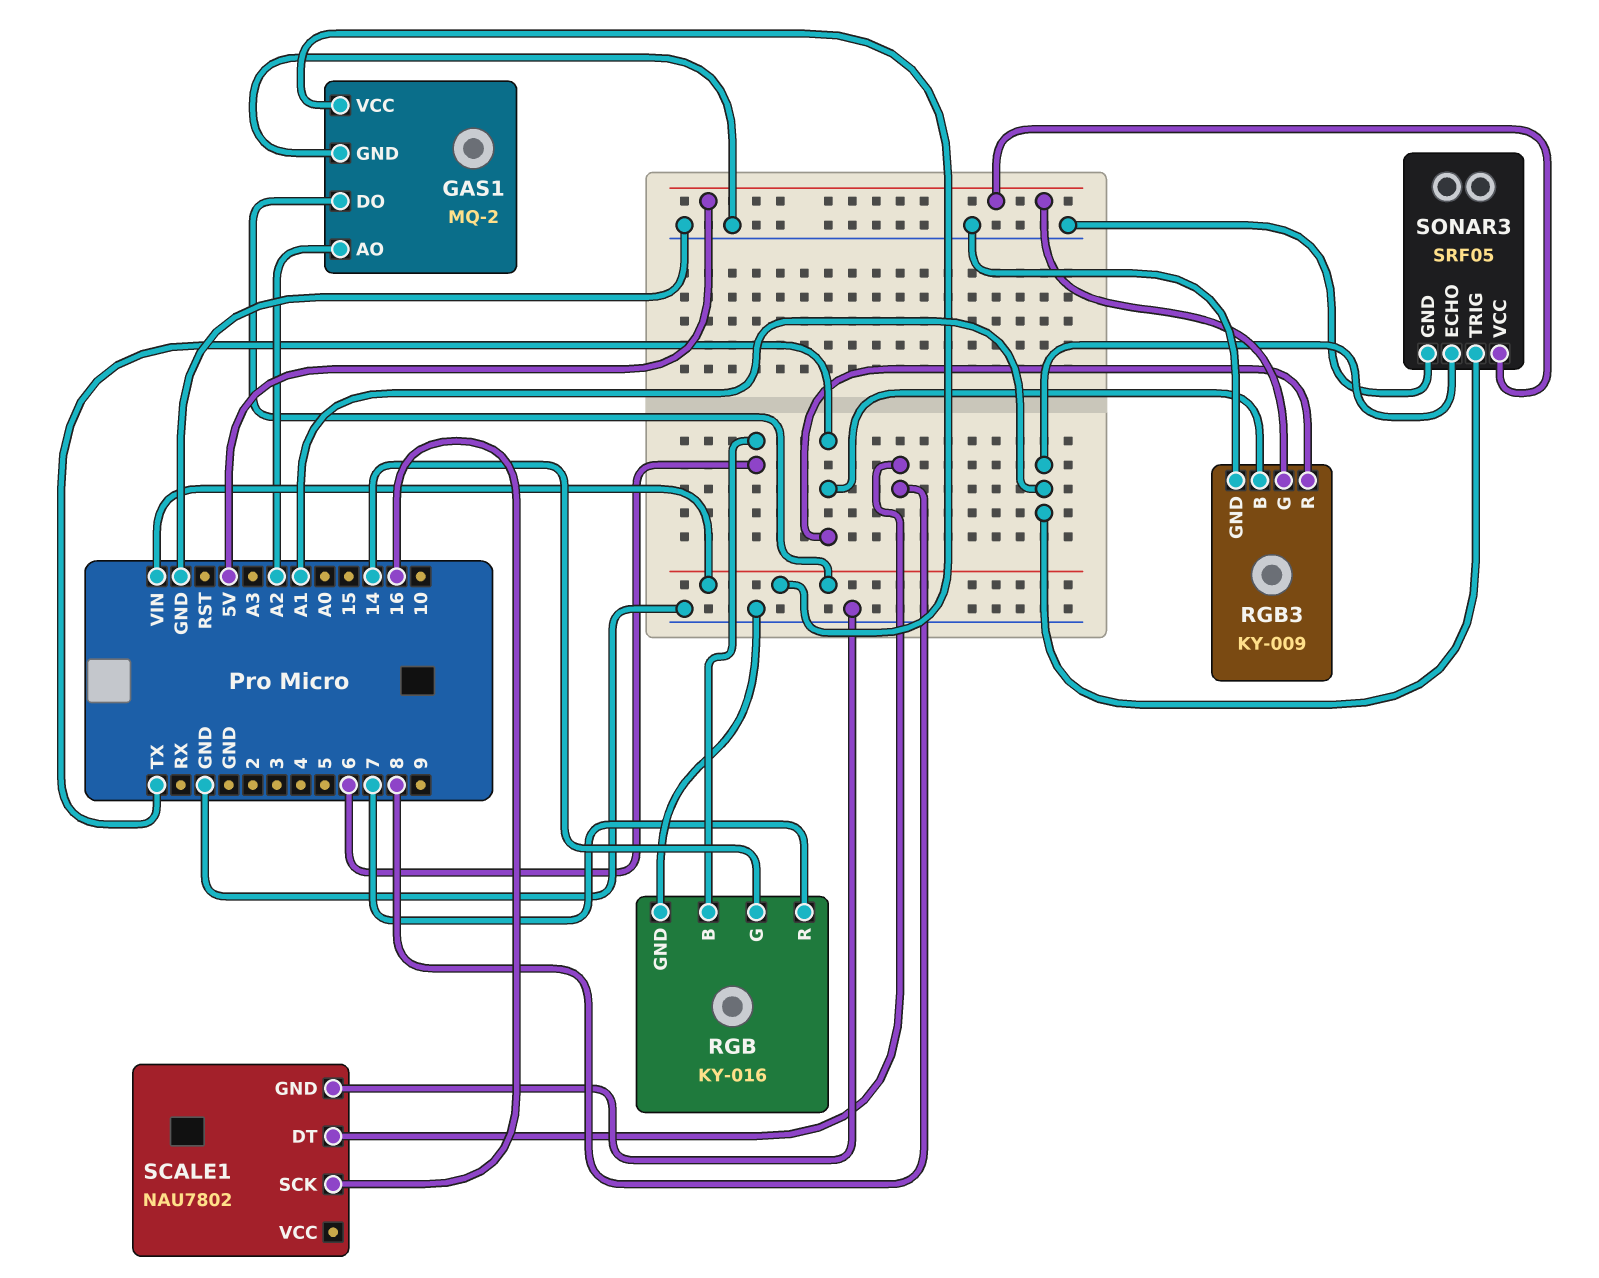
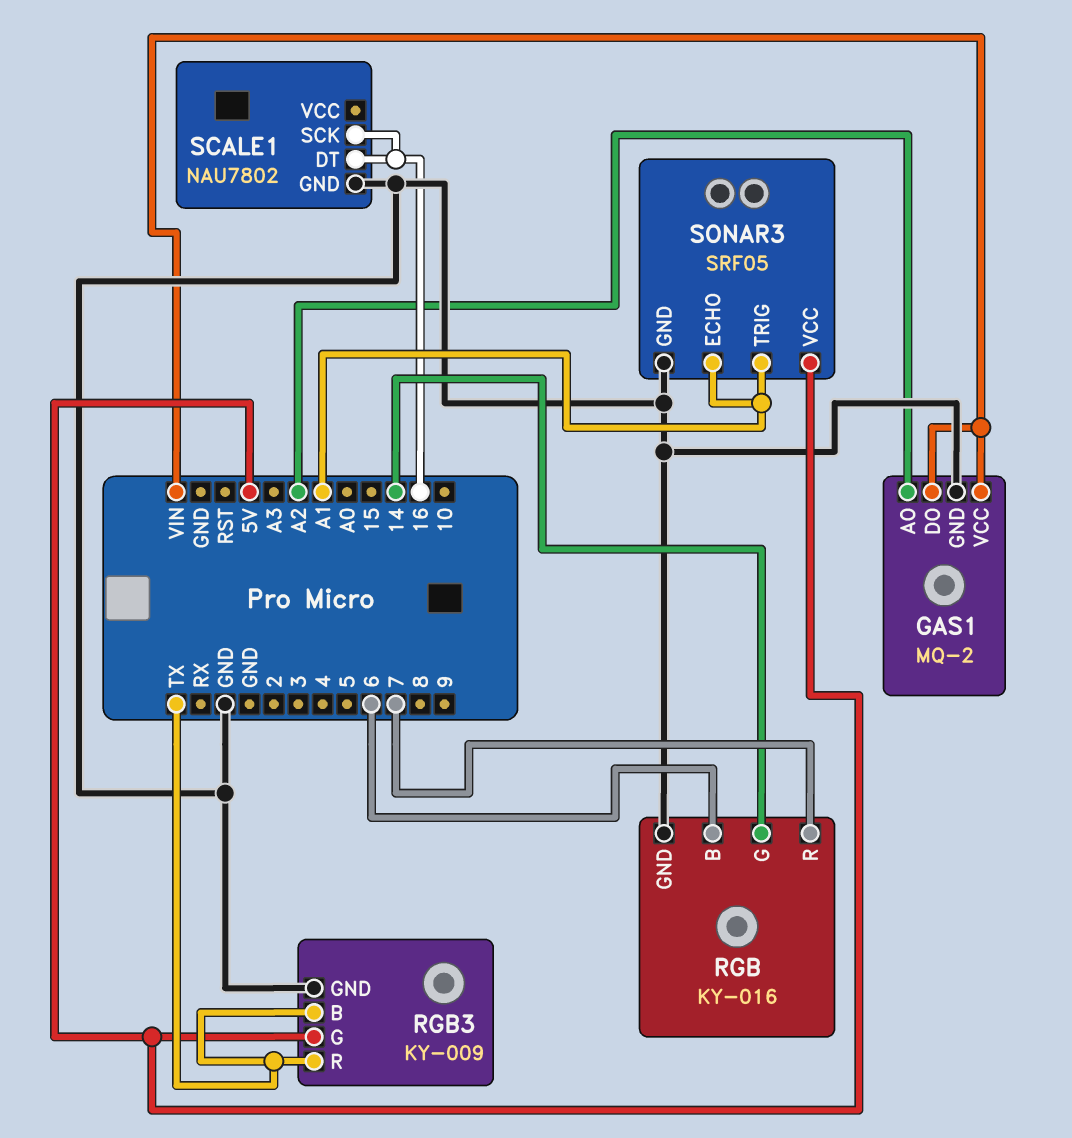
SCALE1 pin DT: 8 -> 16

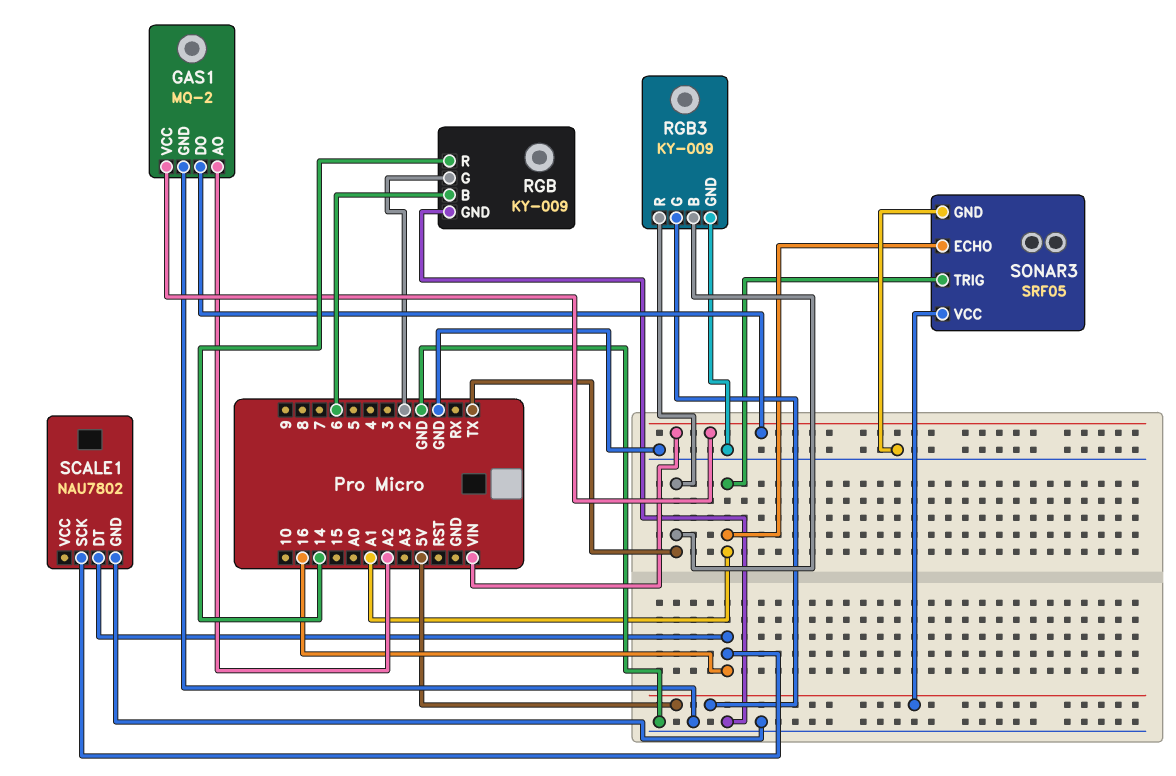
RGB: KY-016 -> KY-009
RGB pin G: 14 -> 2
RGB pin R: 7 -> 14

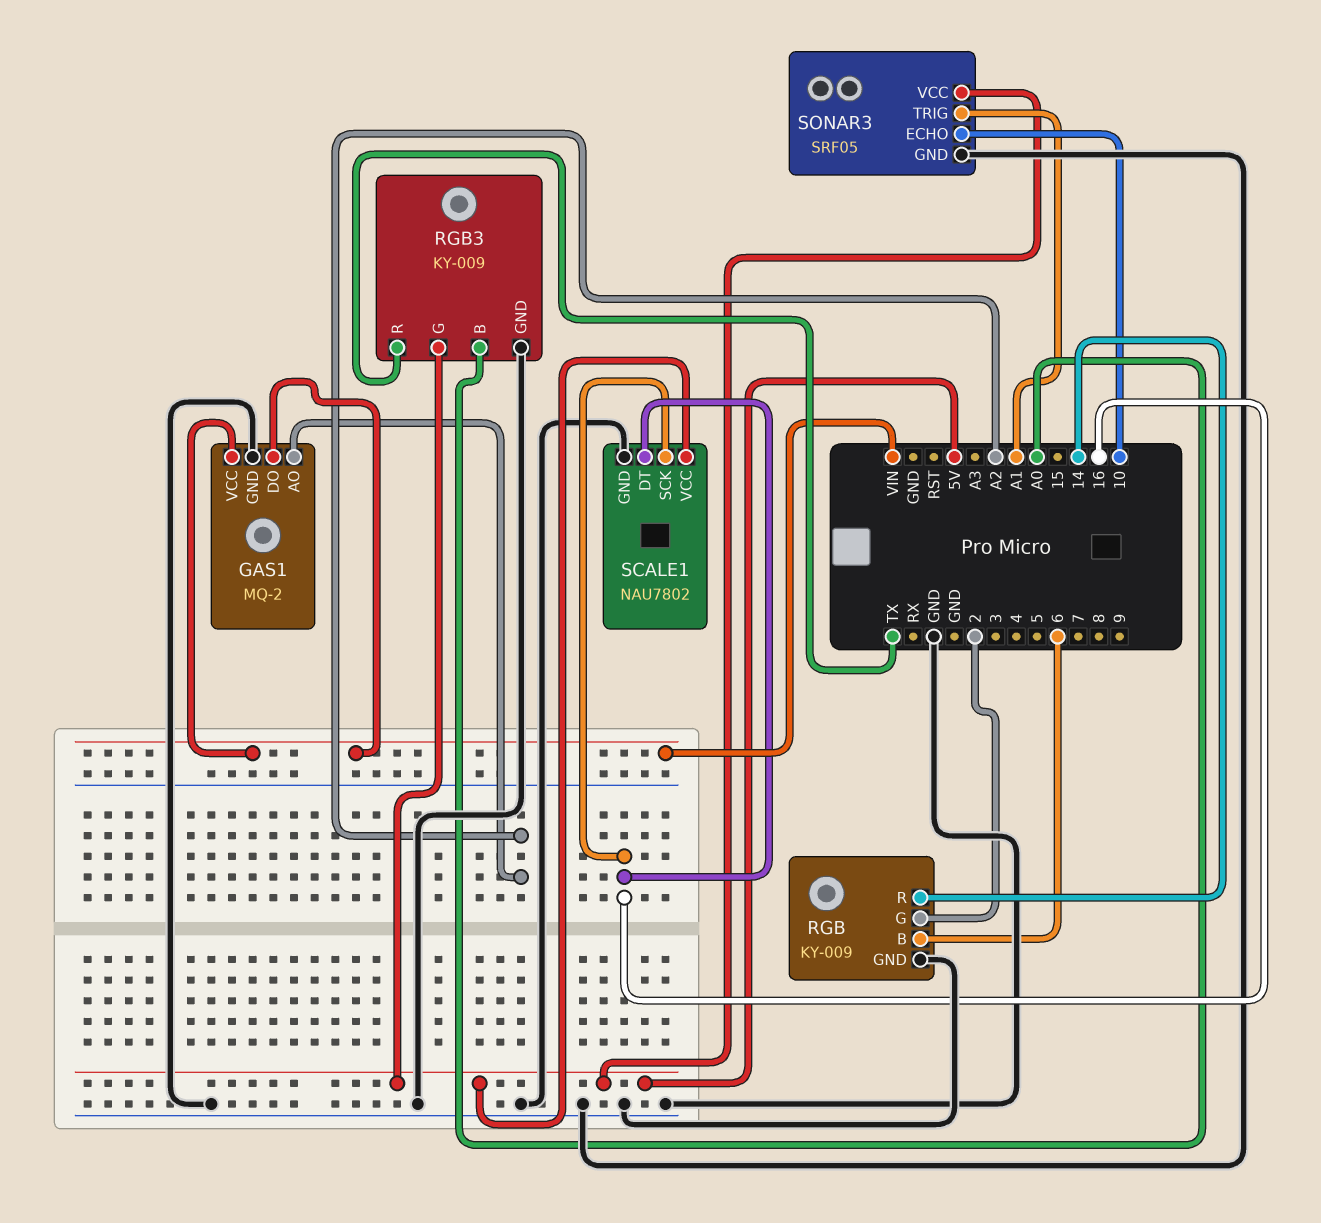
RGB3 pin B: TX -> A0
SCALE1 pin VCC: none -> 5V
SONAR3 pin ECHO: A1 -> 10

